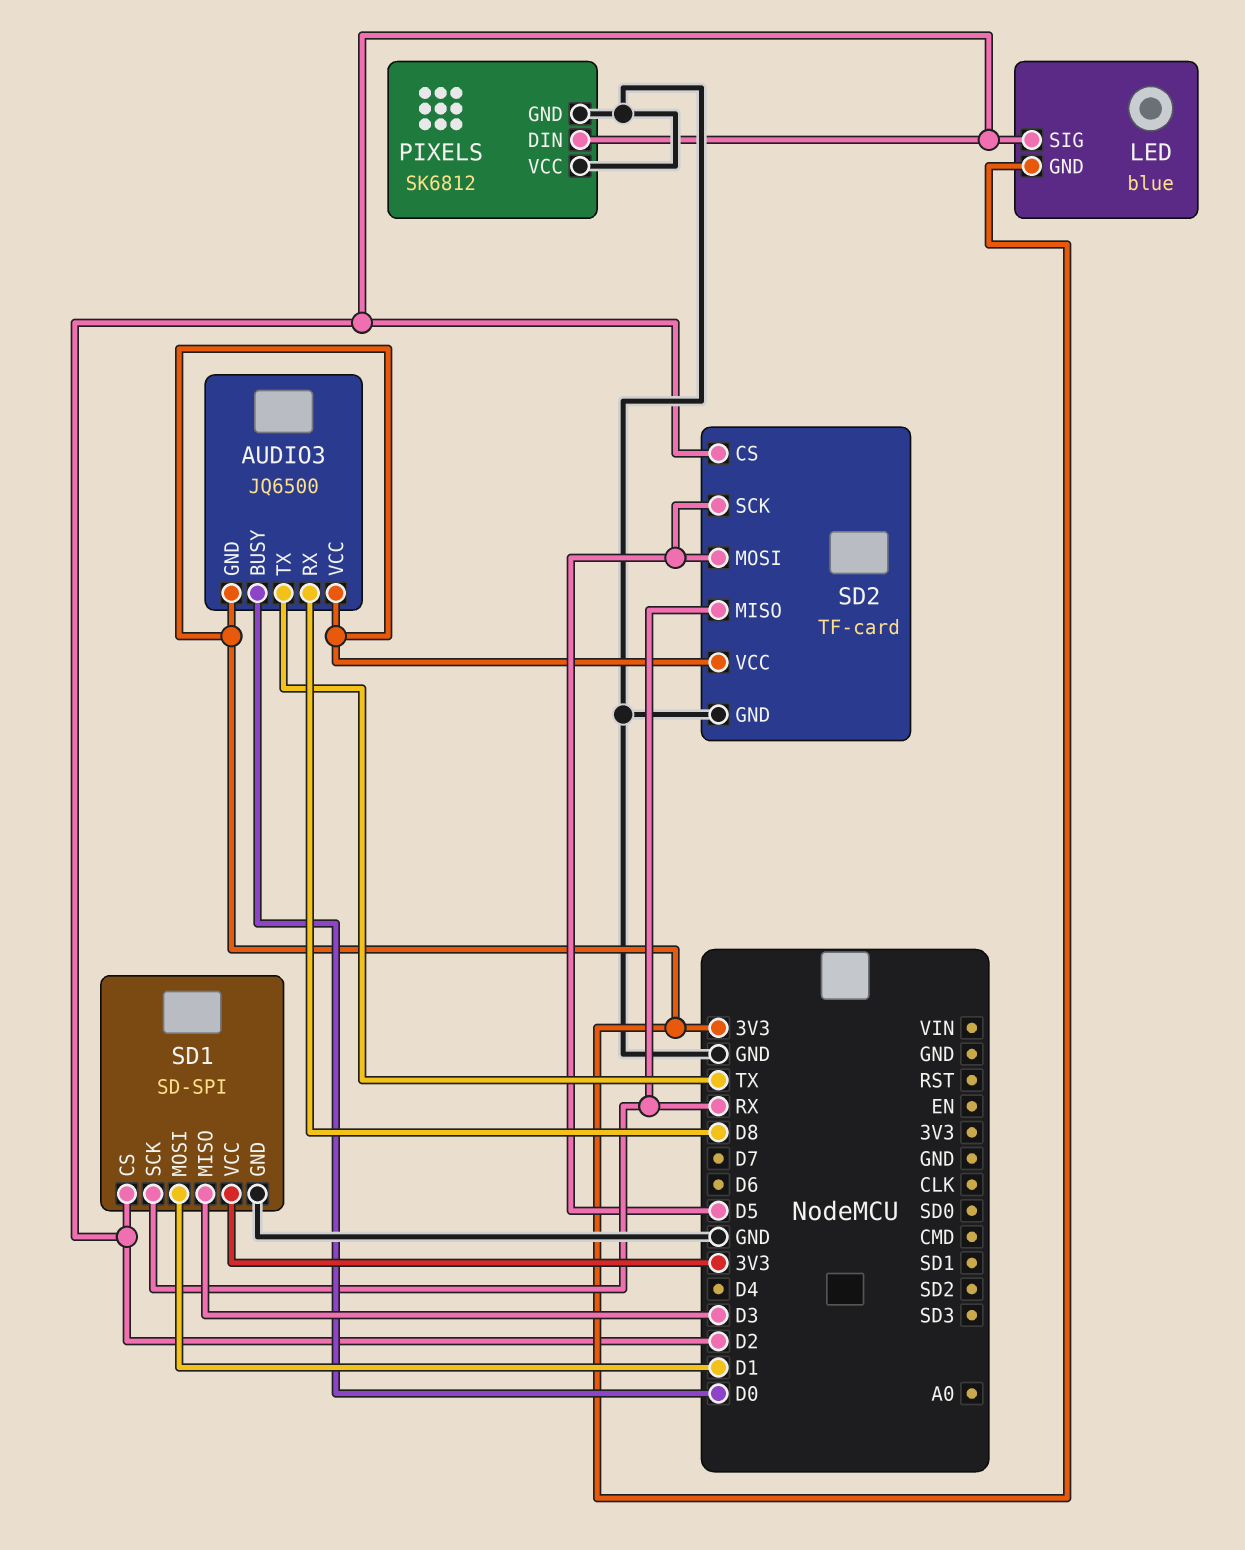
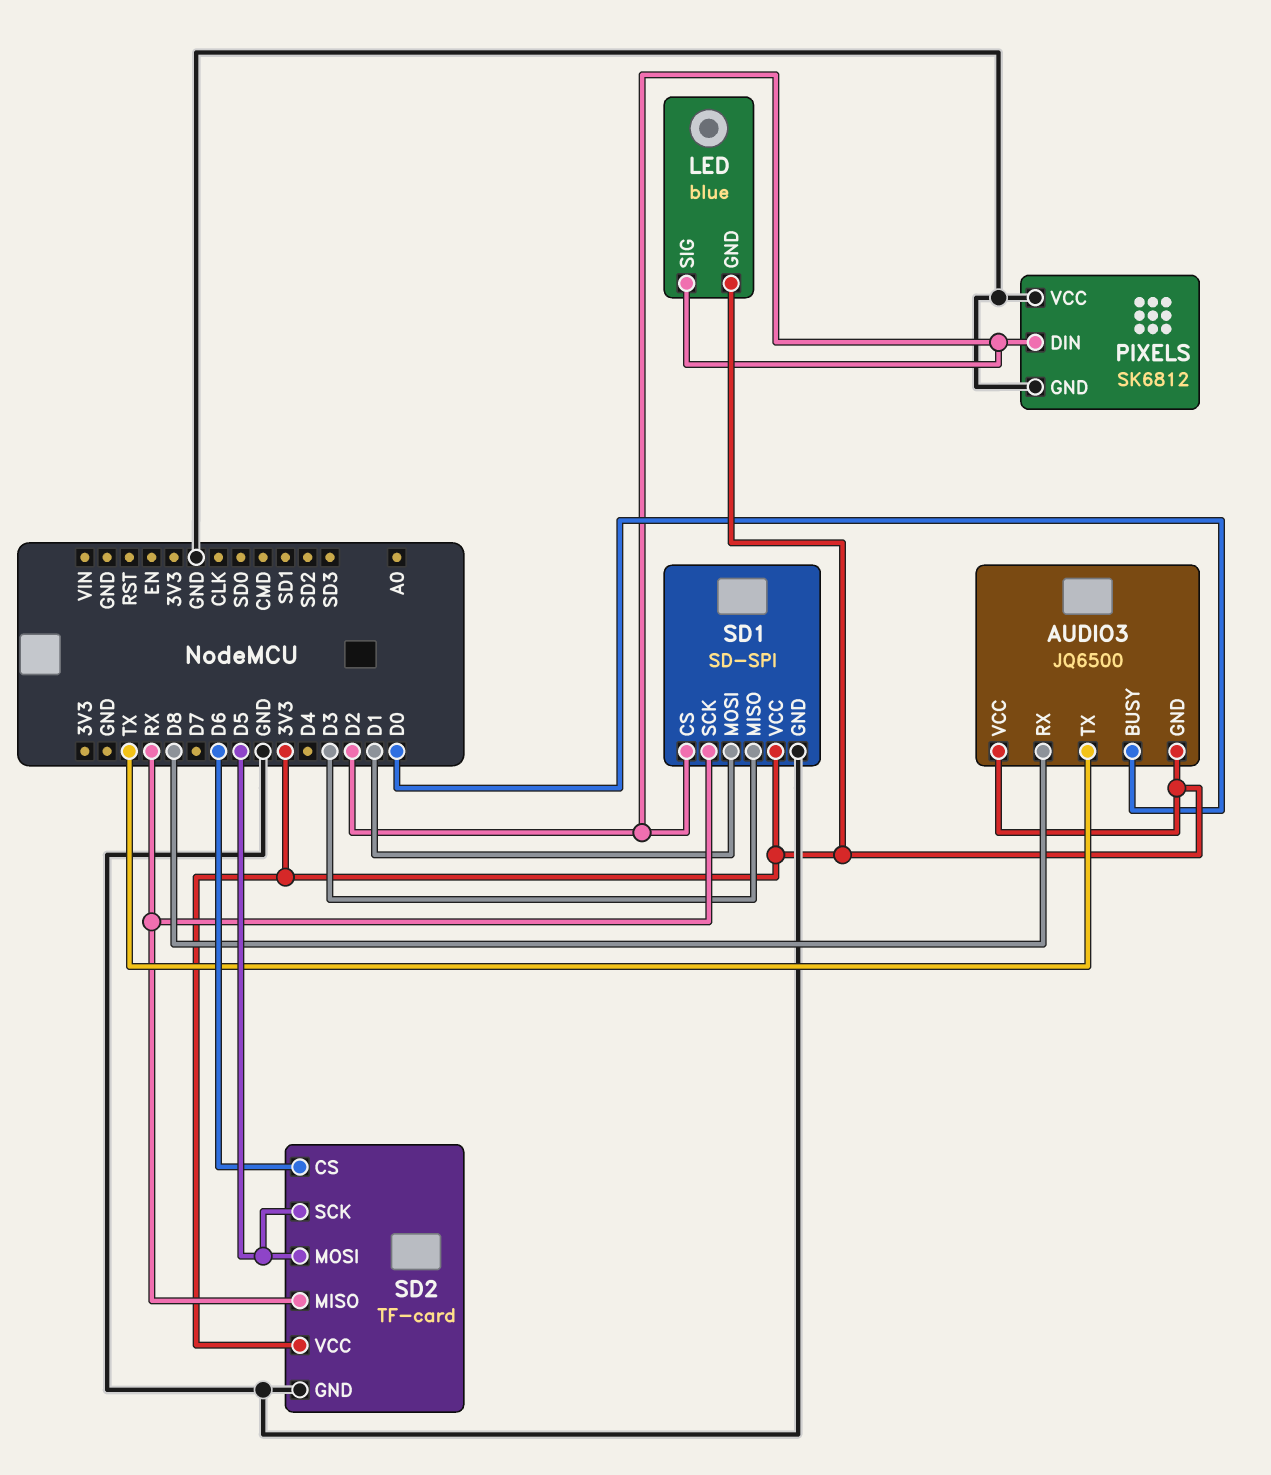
SD2 pin CS: D2 -> D6

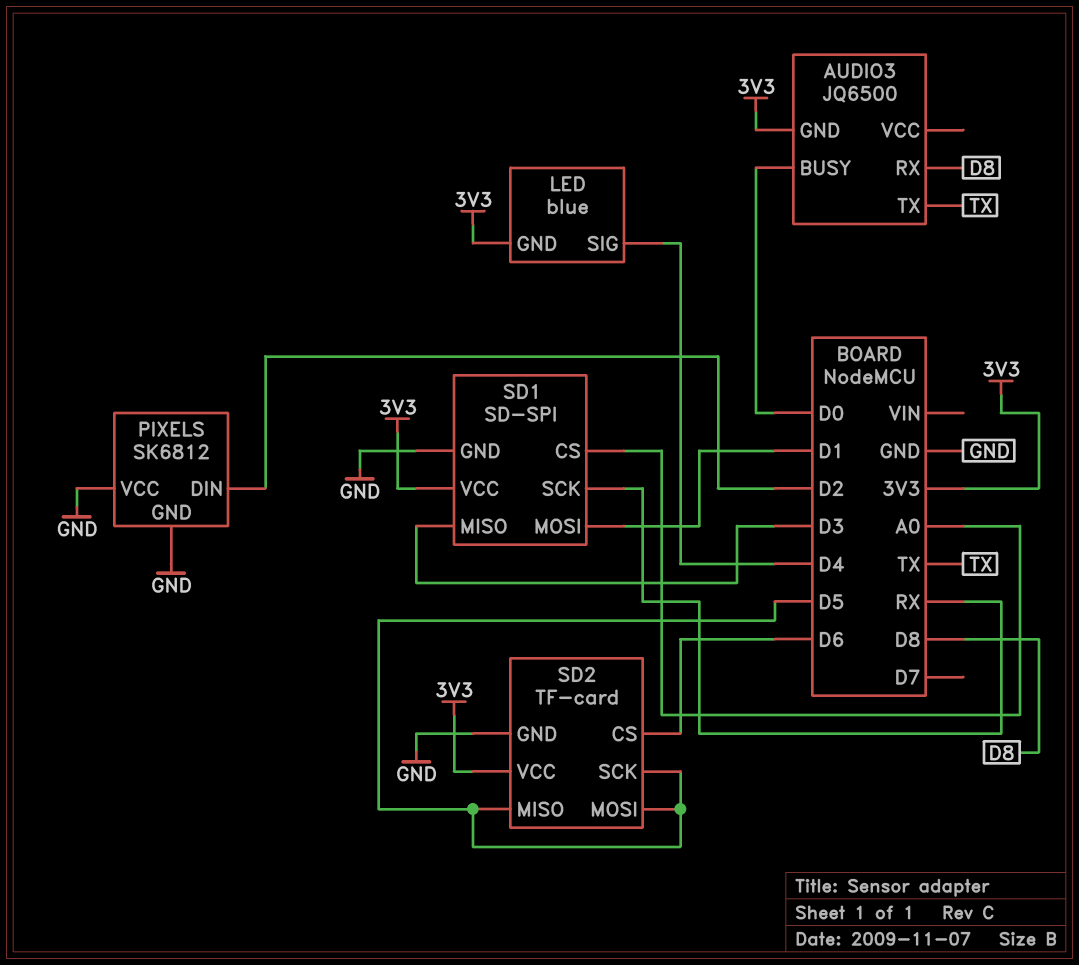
AUDIO3 pin VCC: 3V3 -> none
LED pin SIG: D2 -> D4
SD1 pin CS: D2 -> A0
SD2 pin MISO: RX -> D5

